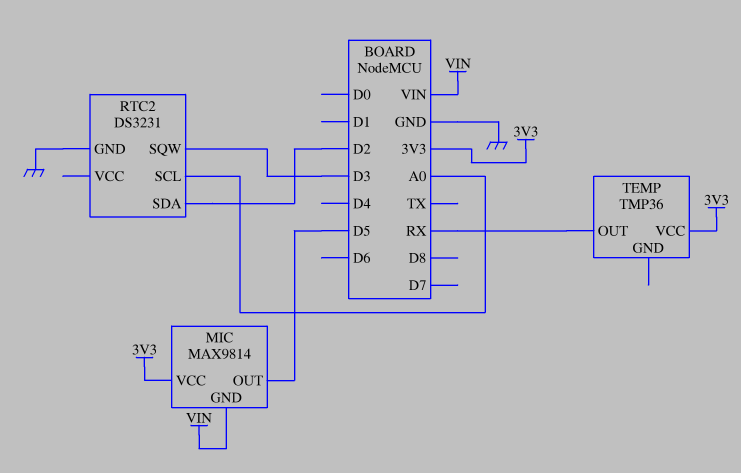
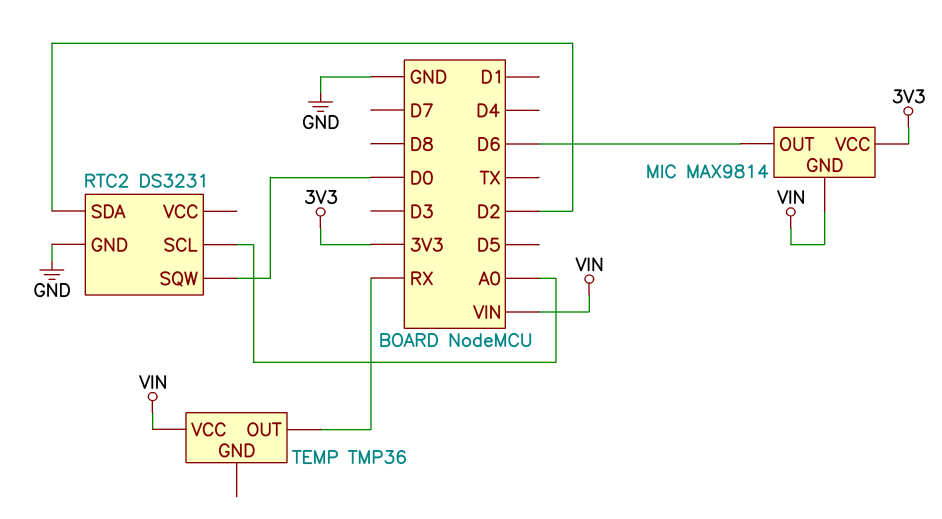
MIC pin OUT: D5 -> D6
RTC2 pin SQW: D3 -> D0
TEMP pin VCC: 3V3 -> VIN

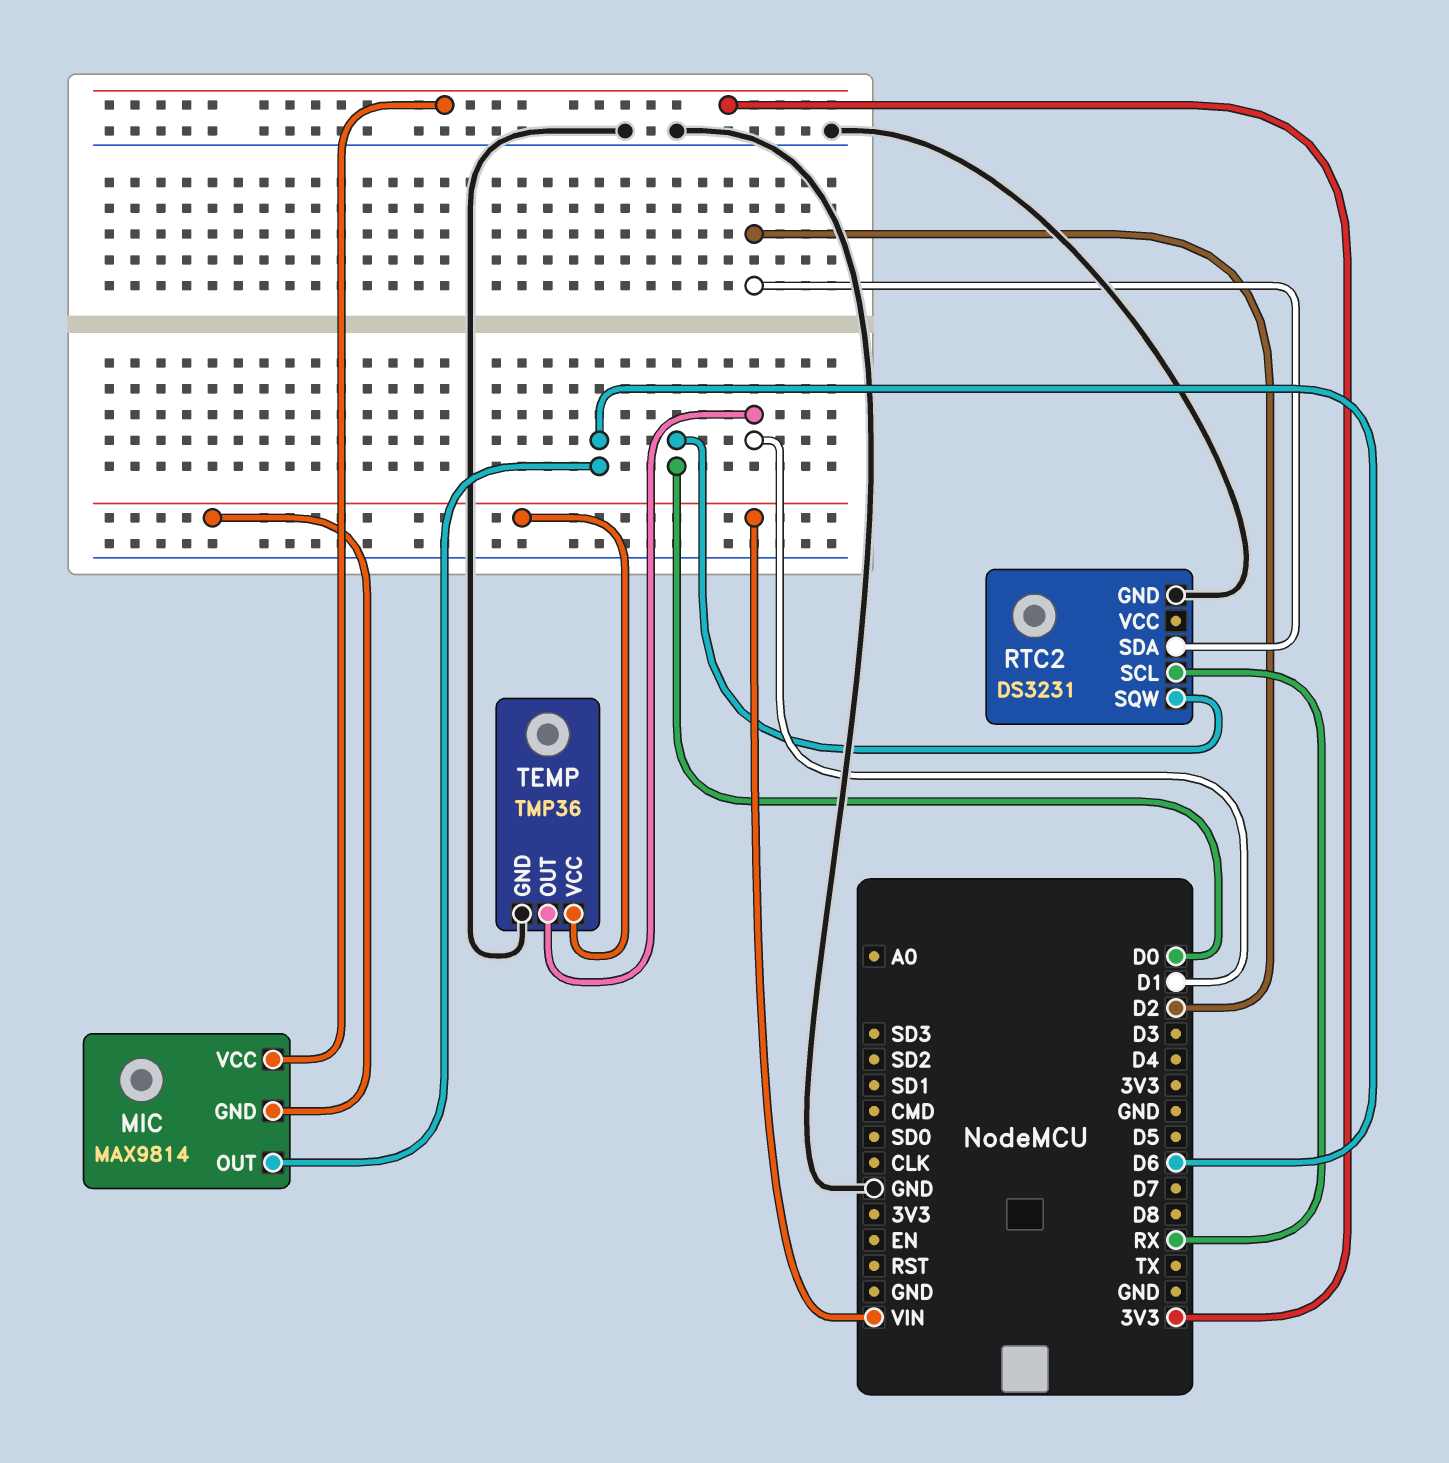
RTC2 pin SCL: A0 -> RX
TEMP pin GND: none -> GND
TEMP pin OUT: RX -> D1

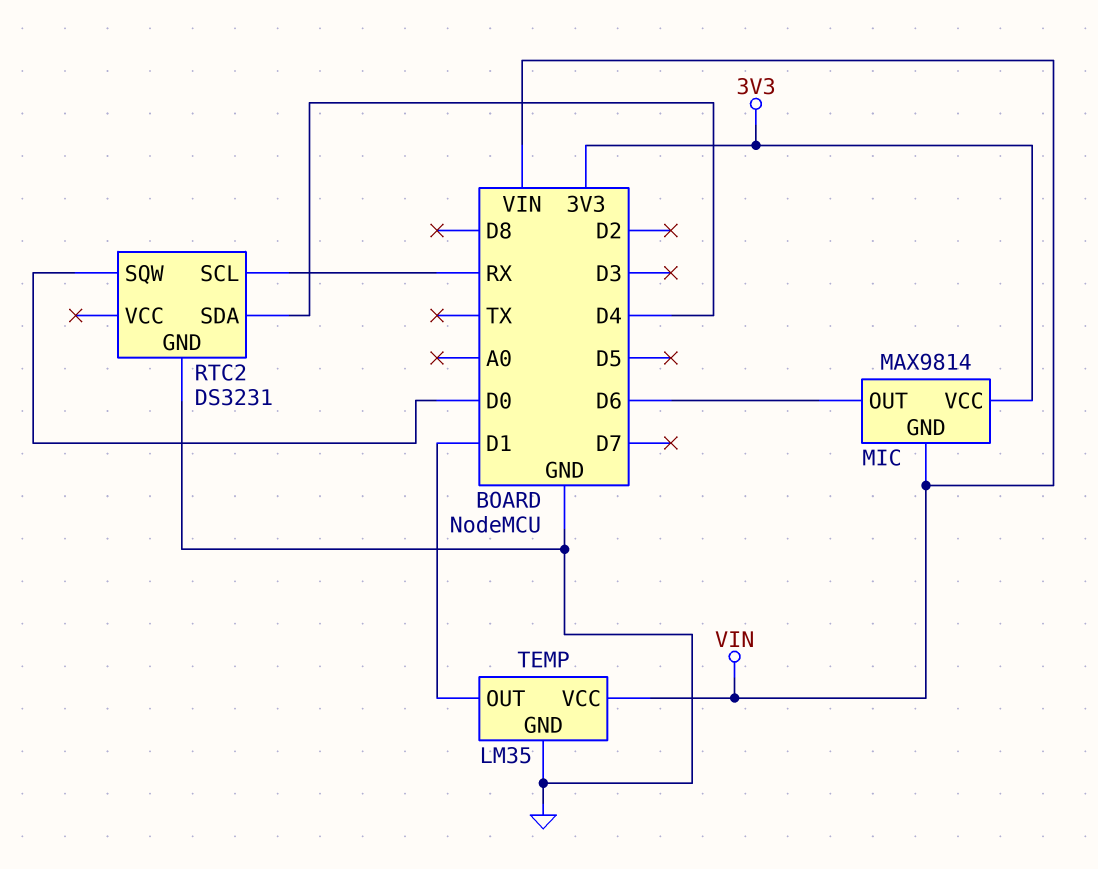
RTC2 pin SDA: D2 -> D4
TEMP: TMP36 -> LM35

